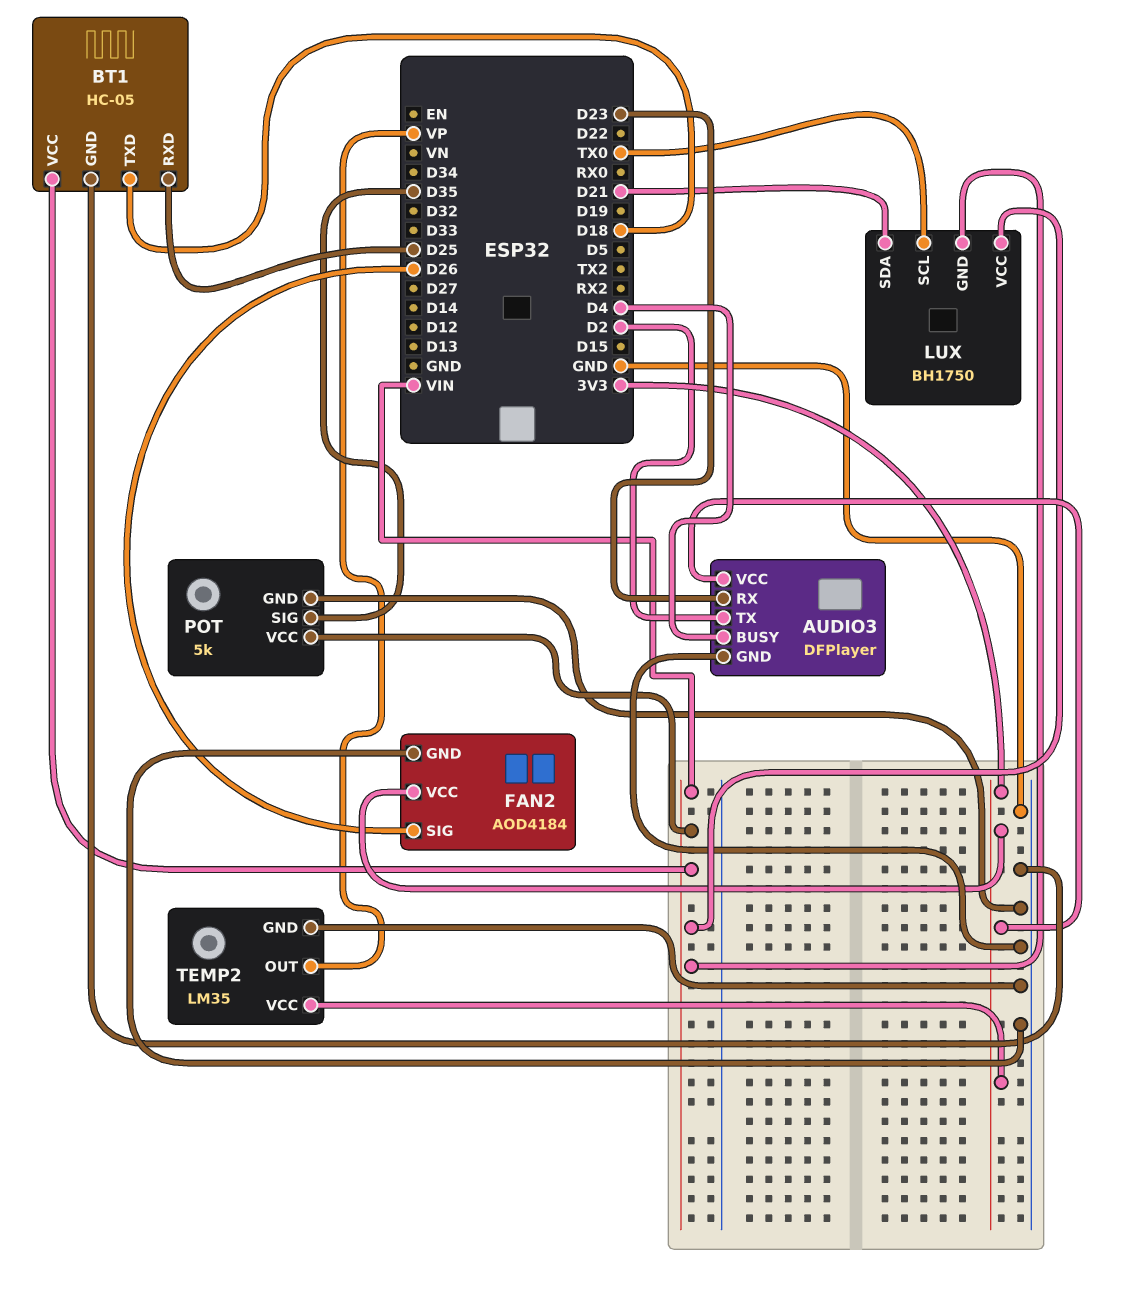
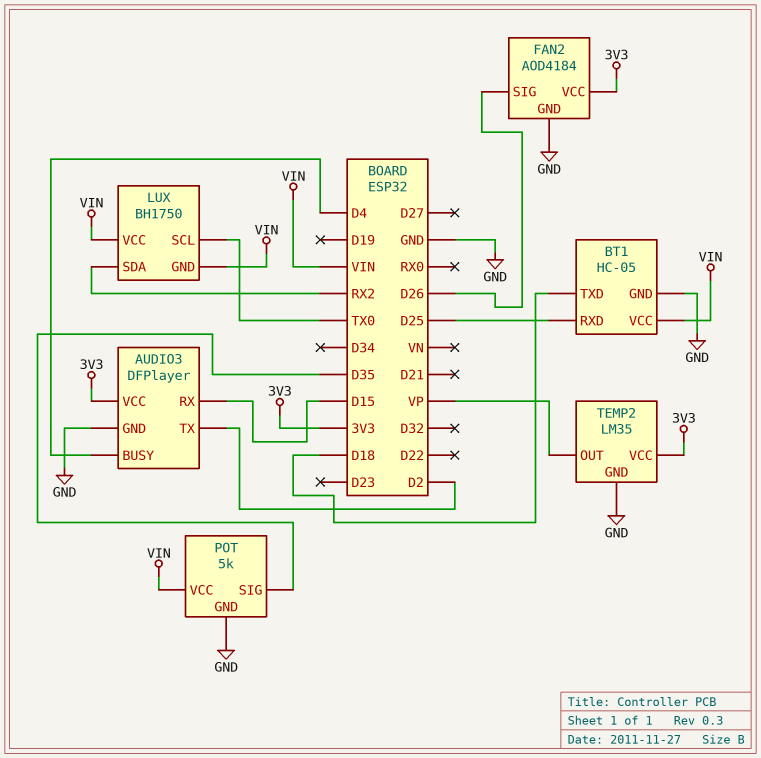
AUDIO3 pin RX: D23 -> D15
LUX pin SDA: D21 -> RX2

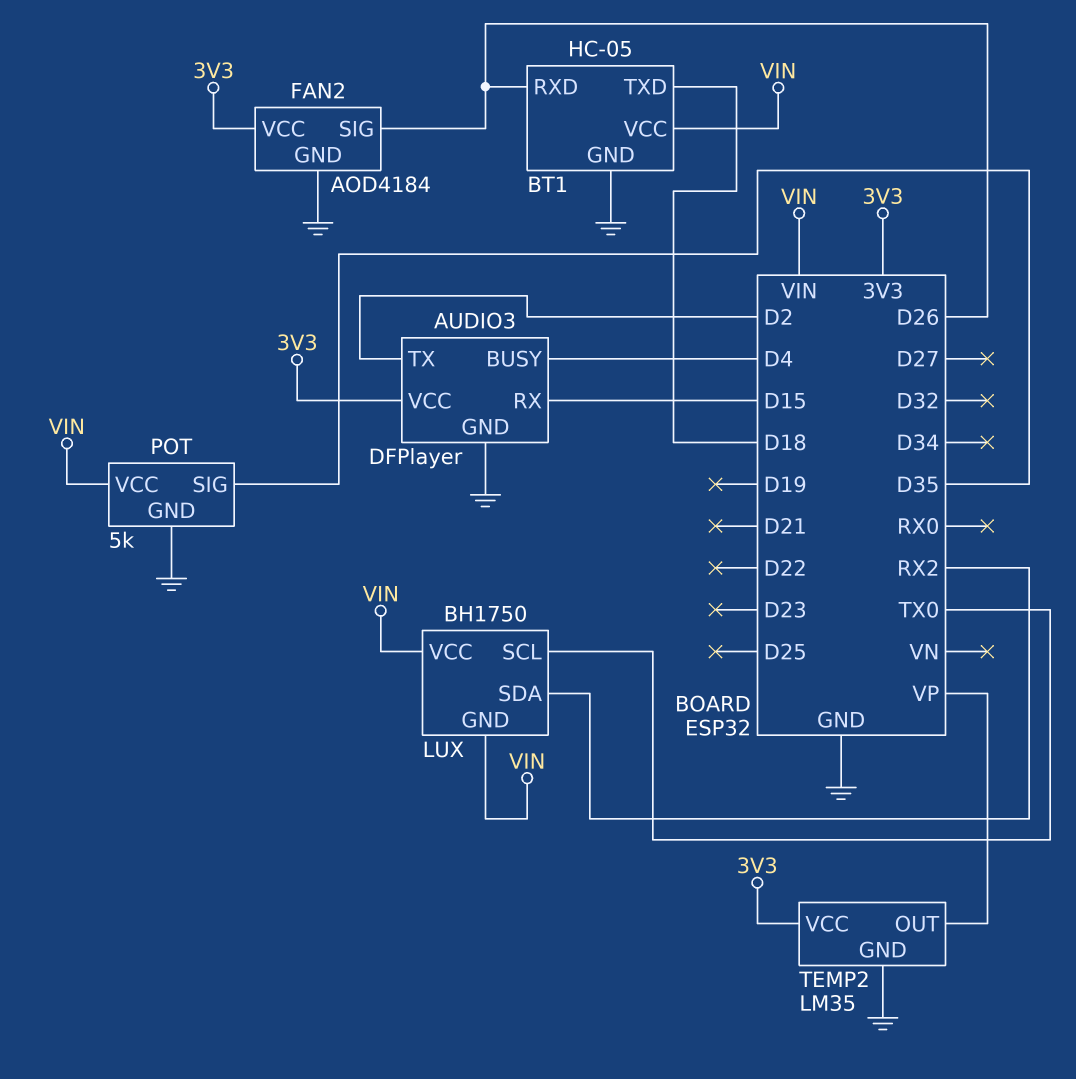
BT1 pin RXD: D25 -> D26

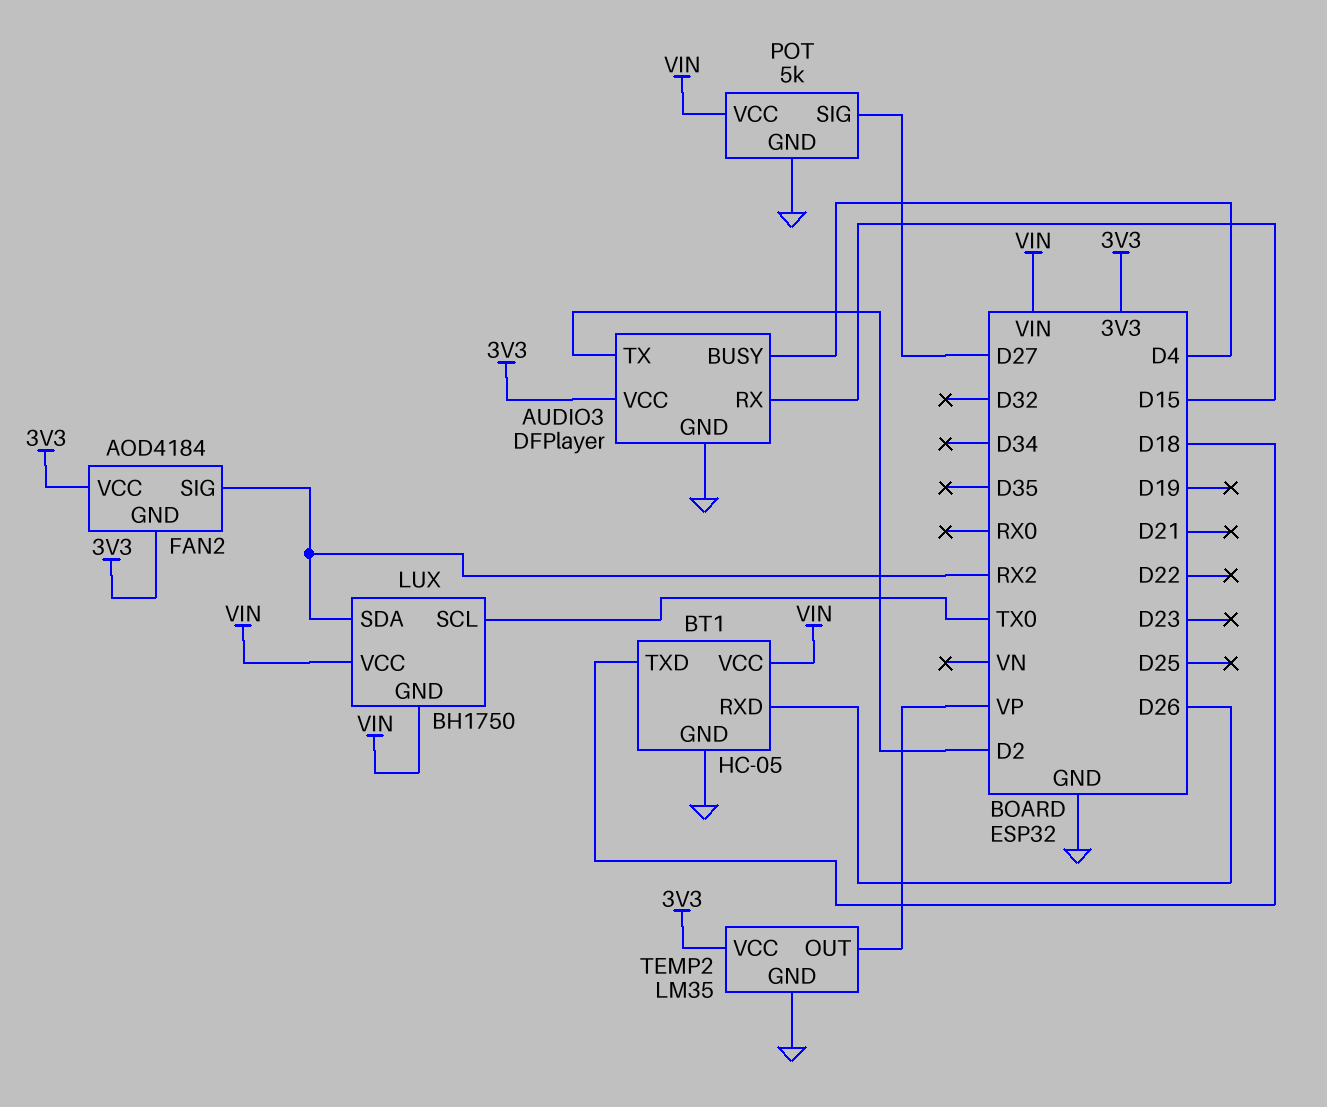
FAN2 pin GND: GND -> 3V3
FAN2 pin SIG: D26 -> RX2
POT pin SIG: D35 -> D27

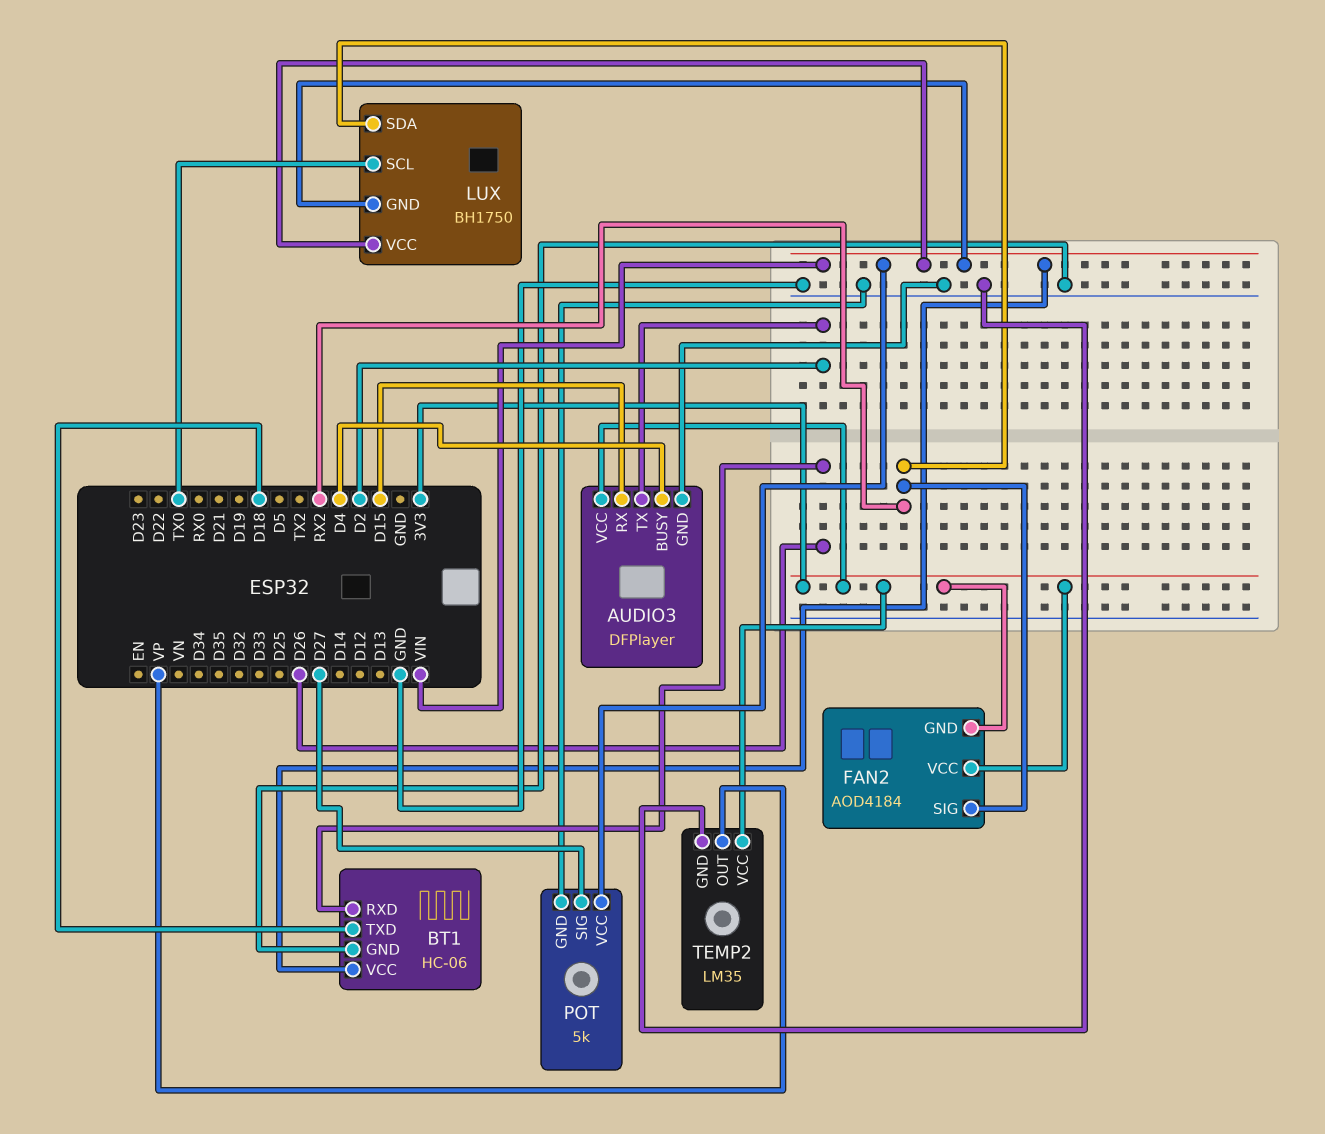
BT1: HC-05 -> HC-06

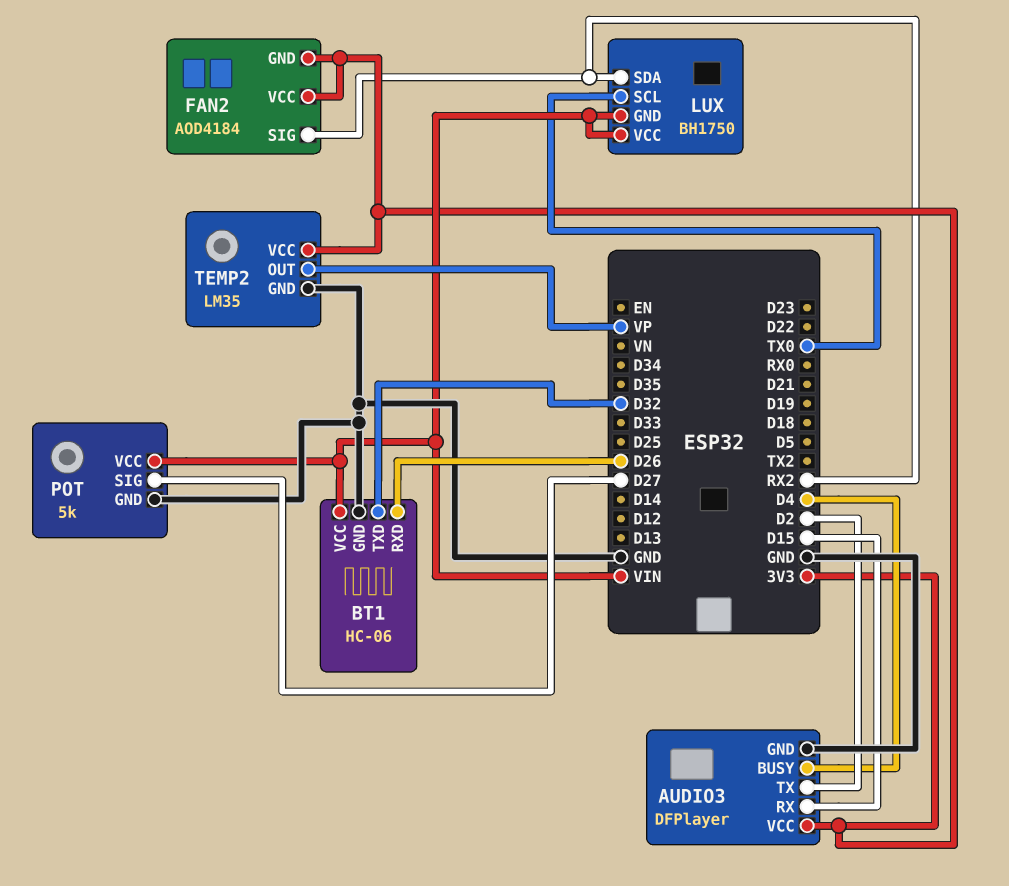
BT1 pin TXD: D18 -> D32

